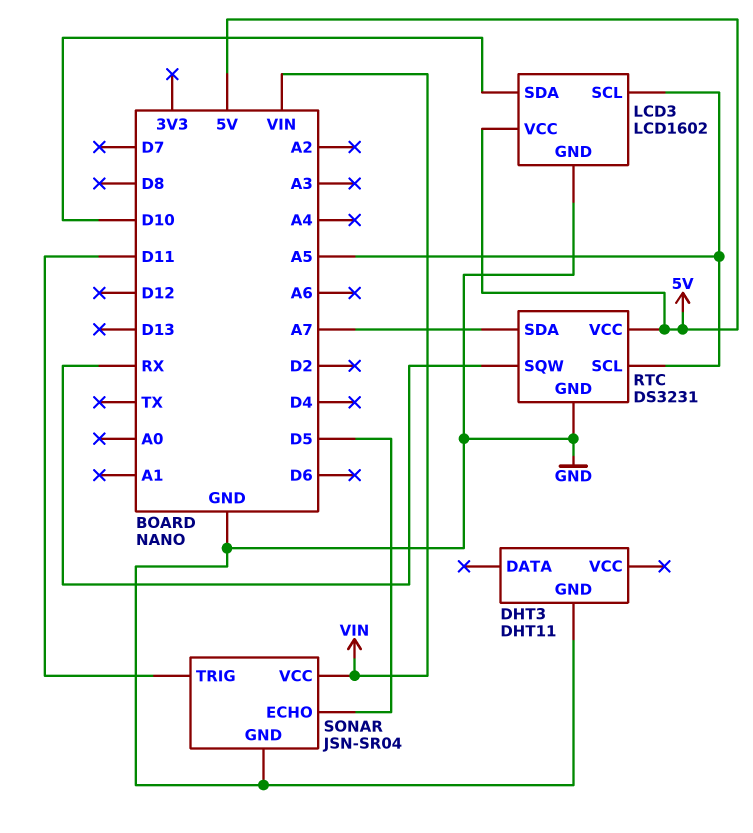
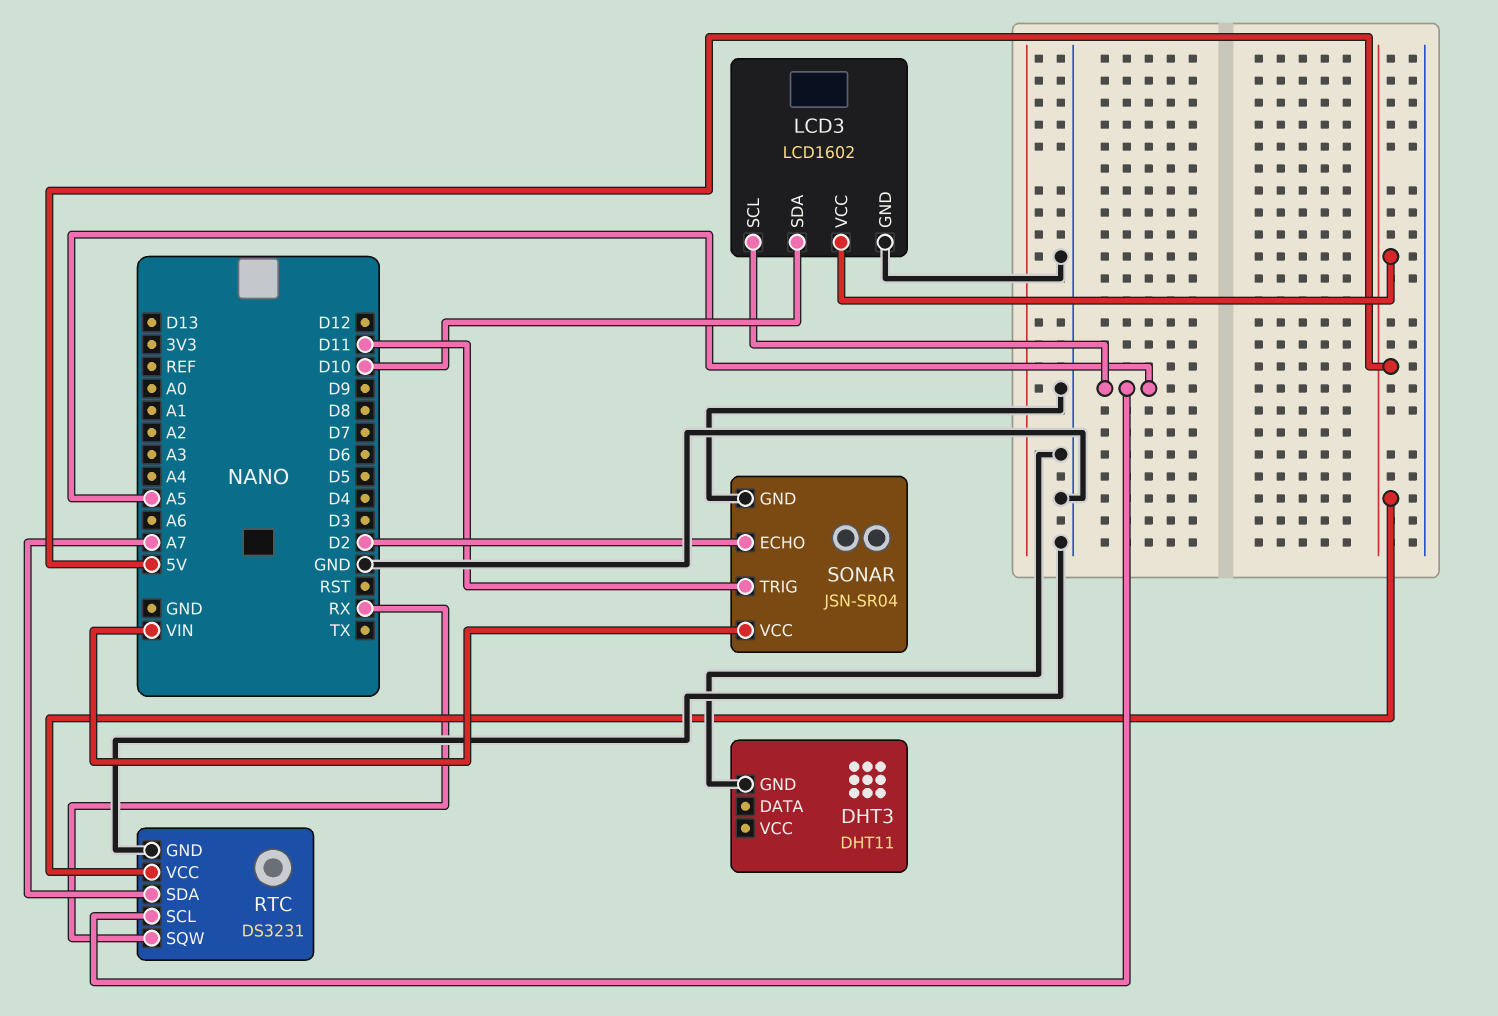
SONAR pin ECHO: D5 -> D2

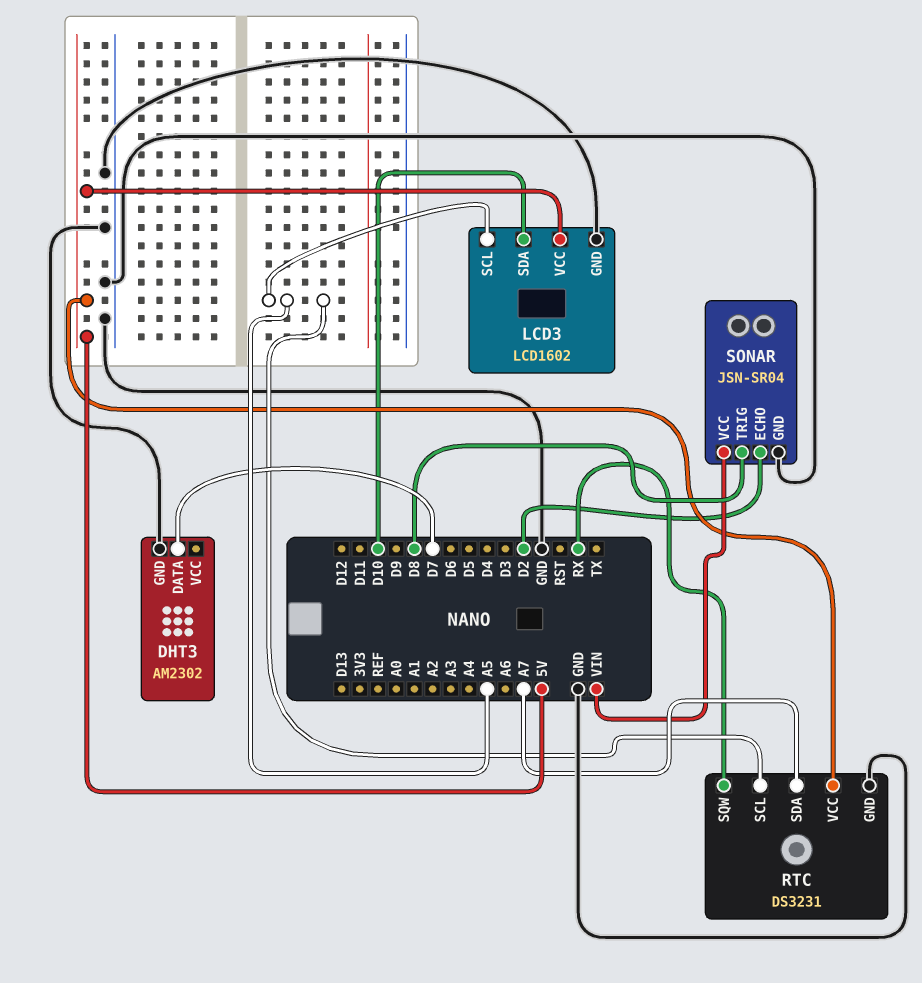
DHT3: DHT11 -> AM2302
DHT3 pin DATA: none -> D7
SONAR pin TRIG: D11 -> D8

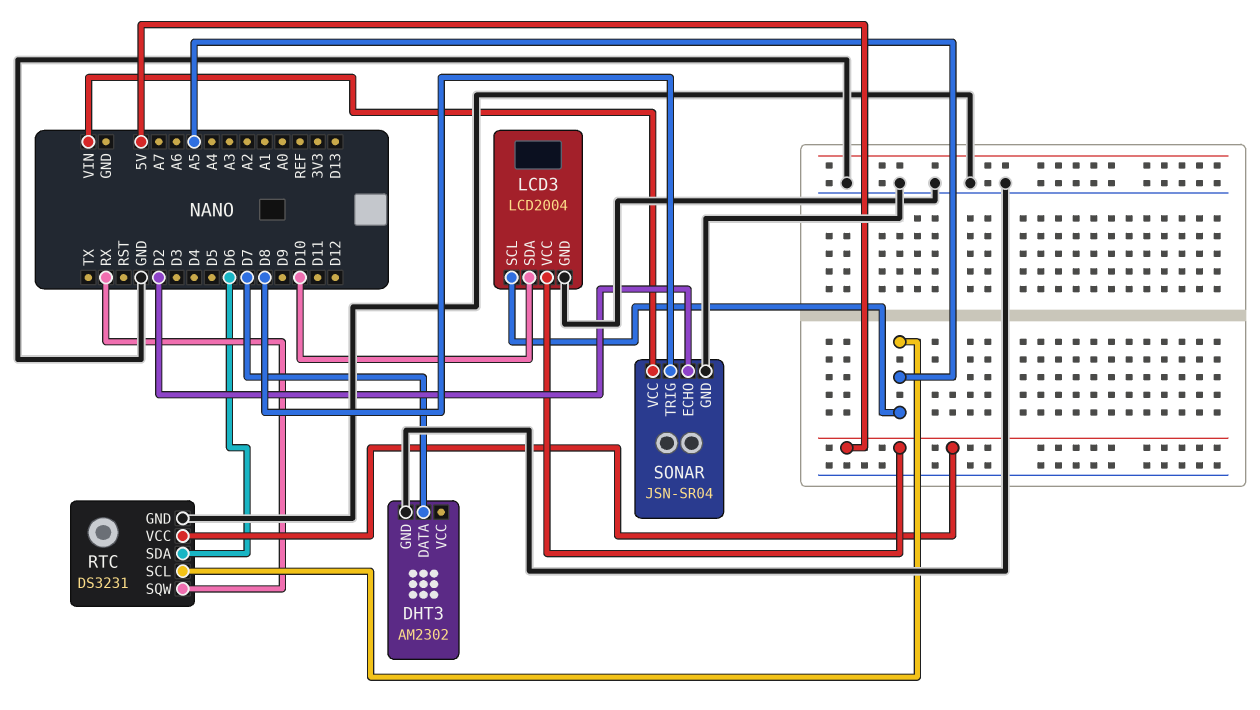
LCD3: LCD1602 -> LCD2004
RTC pin SDA: A7 -> D6

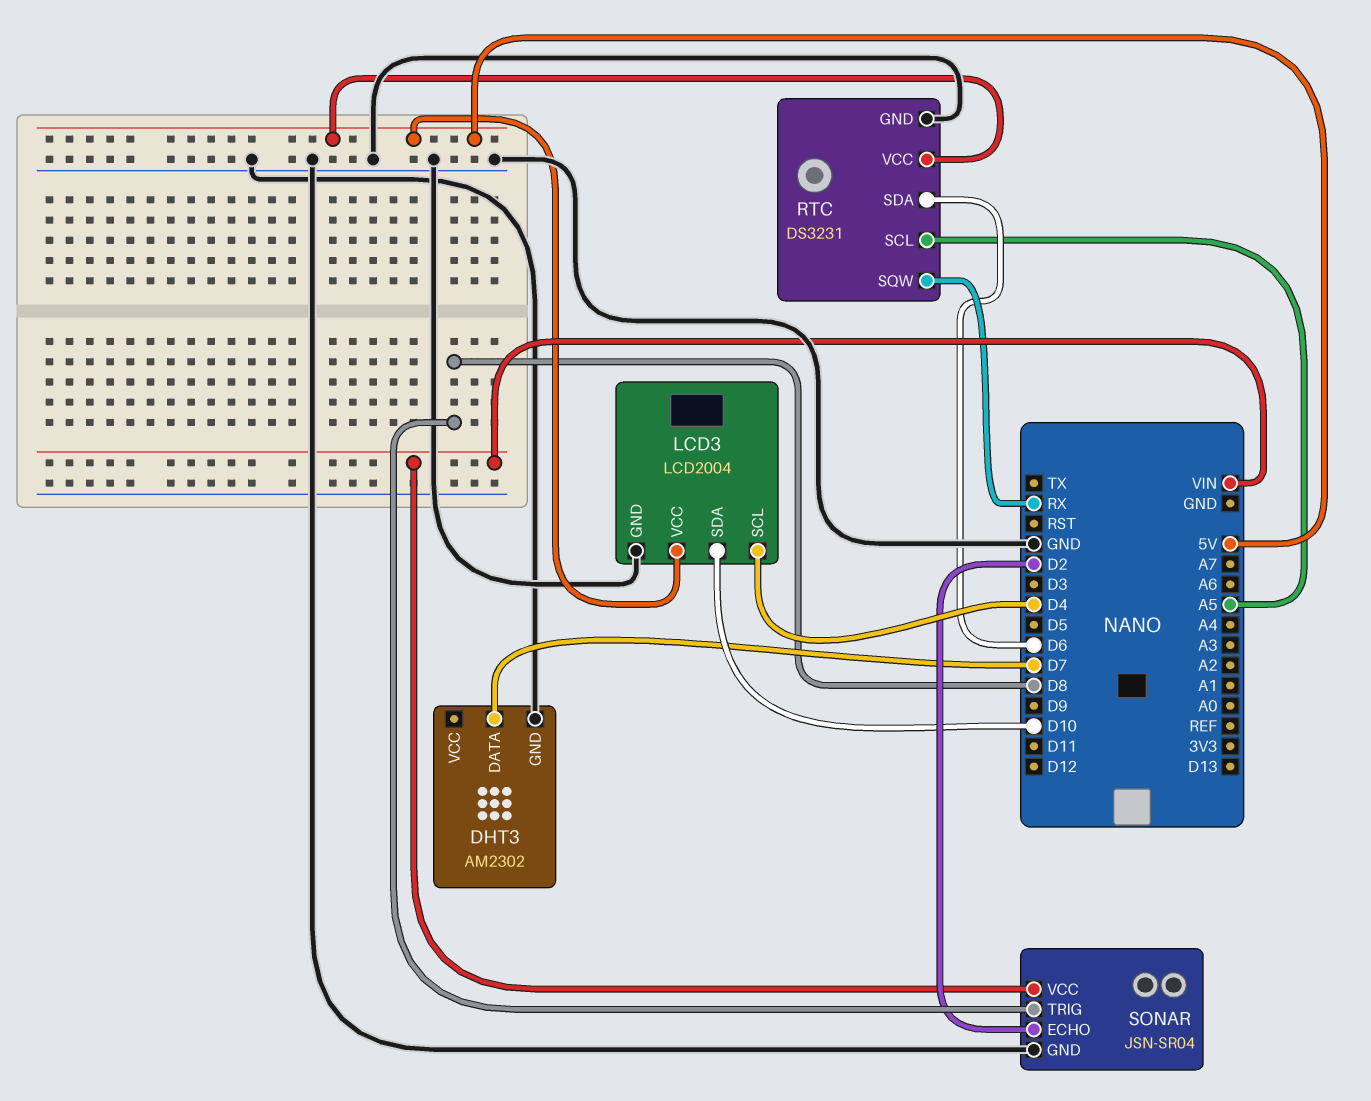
LCD3 pin SCL: A5 -> D4

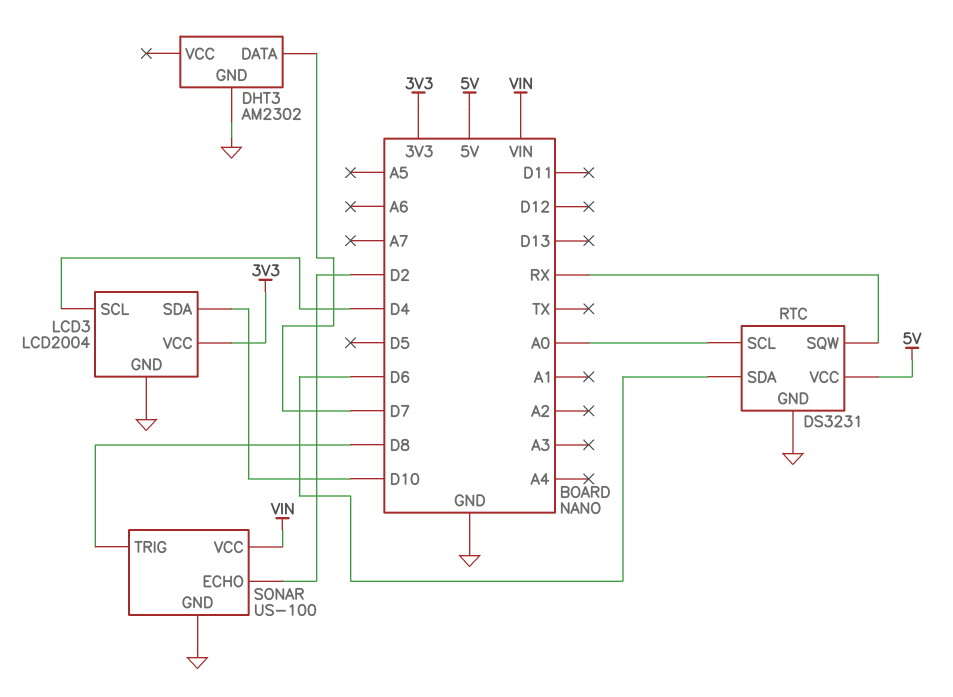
LCD3 pin VCC: 5V -> 3V3
RTC pin SCL: A5 -> A0
SONAR: JSN-SR04 -> US-100

